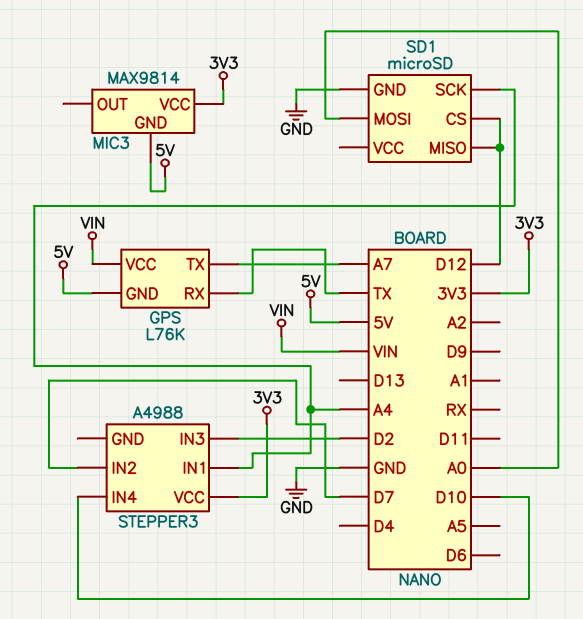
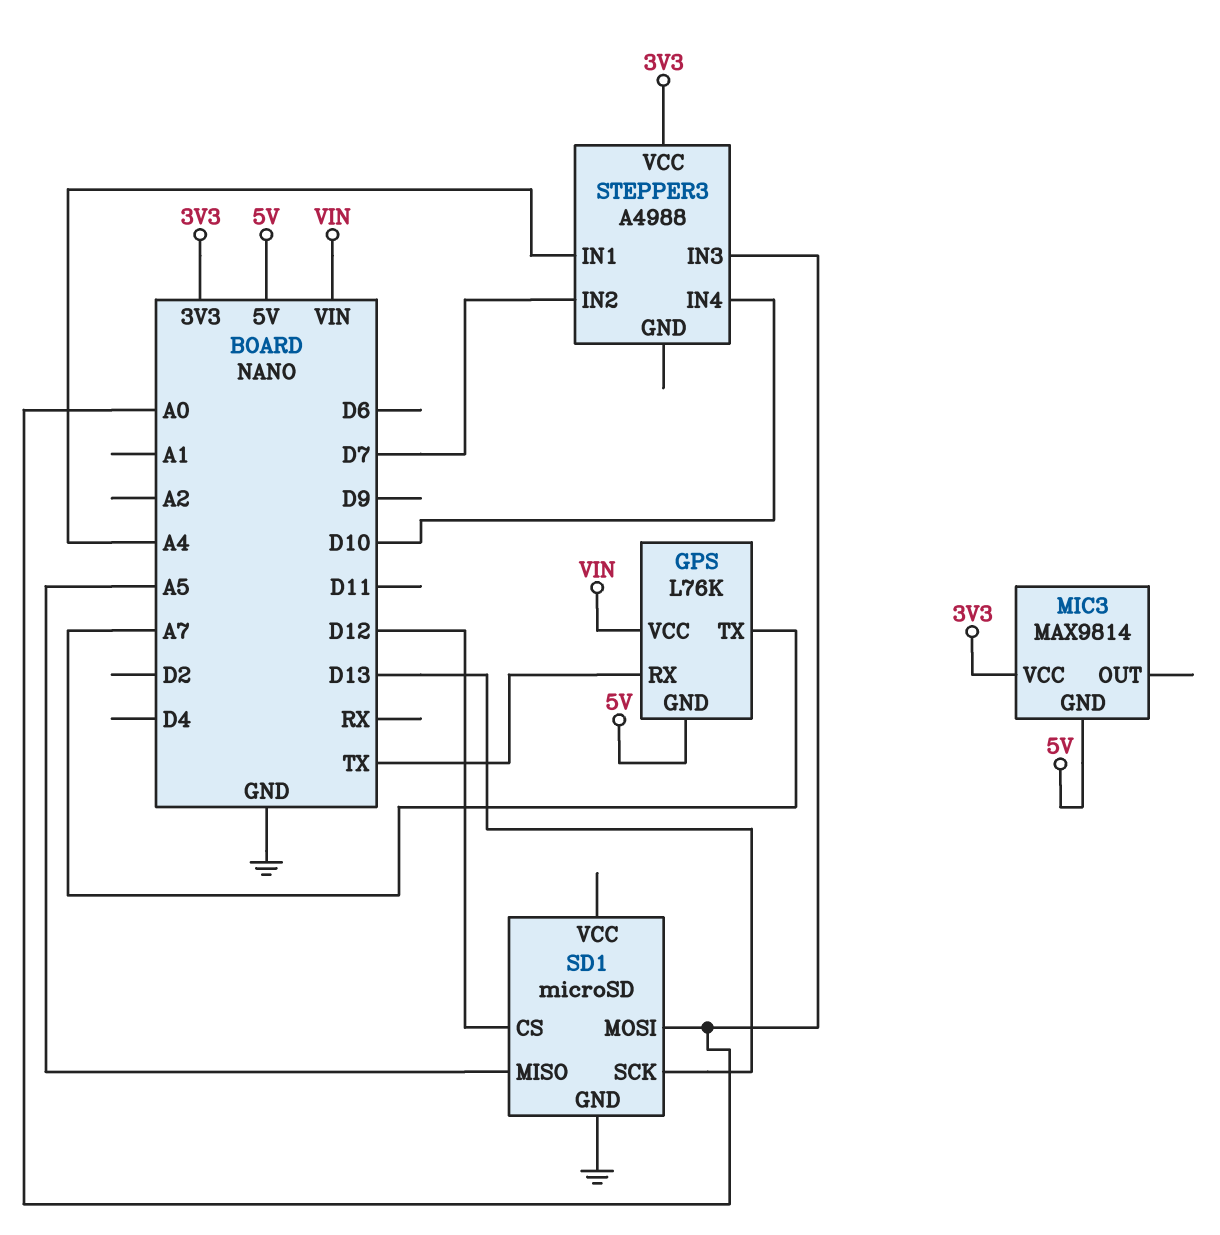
SD1 pin MISO: D12 -> A5
SD1 pin SCK: A4 -> D13
STEPPER3 pin IN3: D2 -> A0

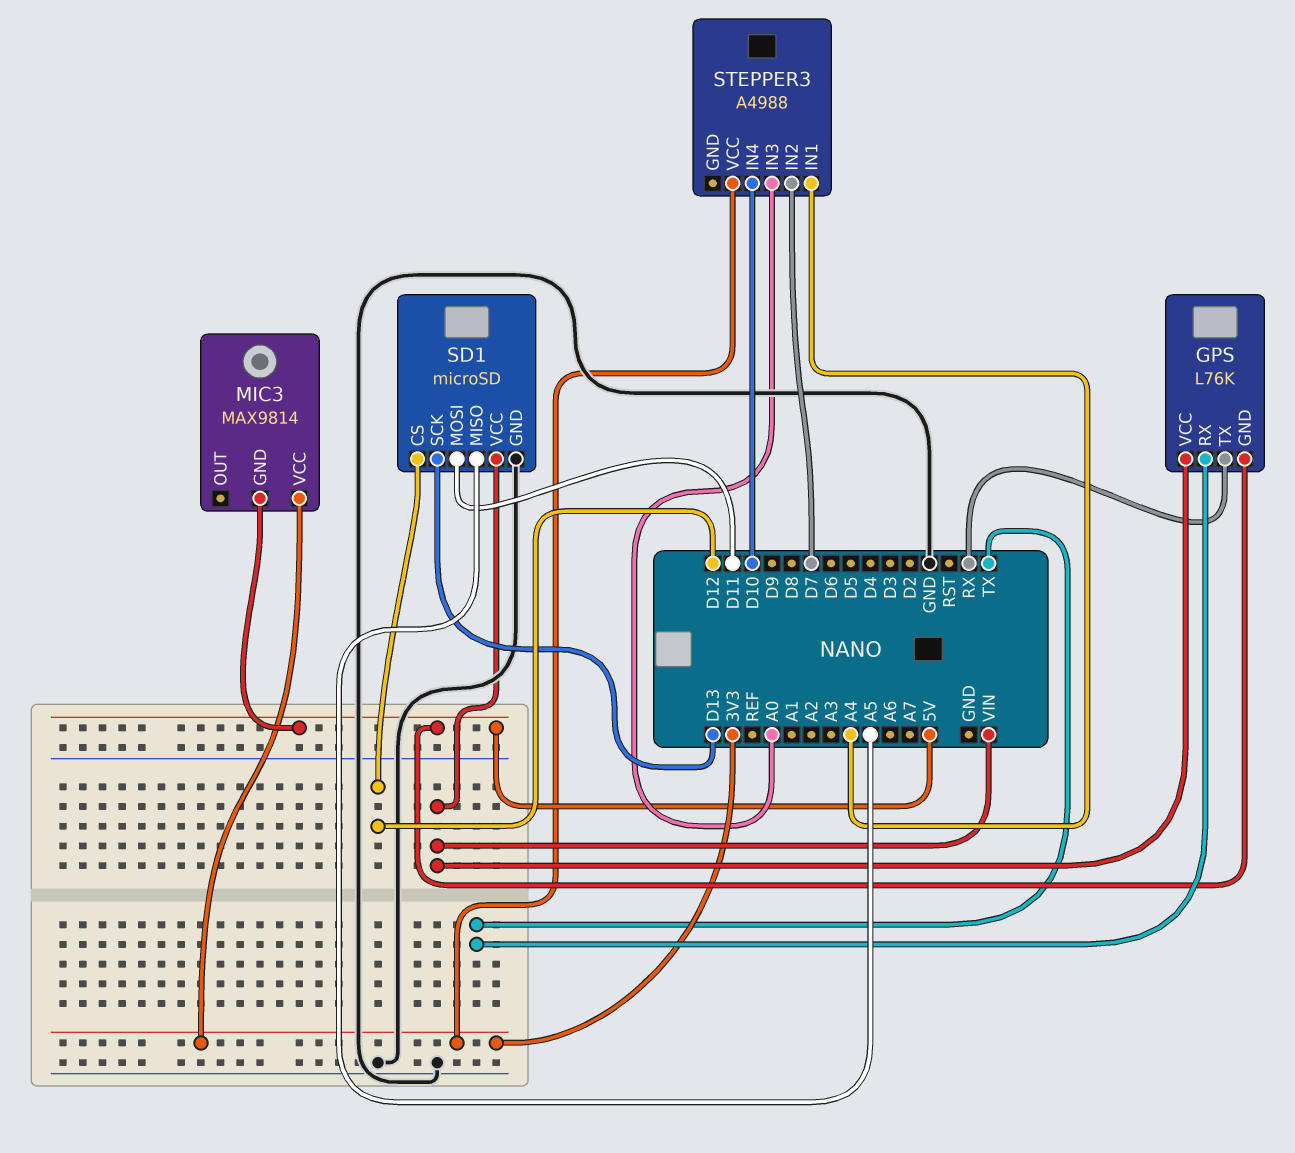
GPS pin TX: A7 -> RX
SD1 pin MOSI: A0 -> D11
SD1 pin VCC: none -> VIN

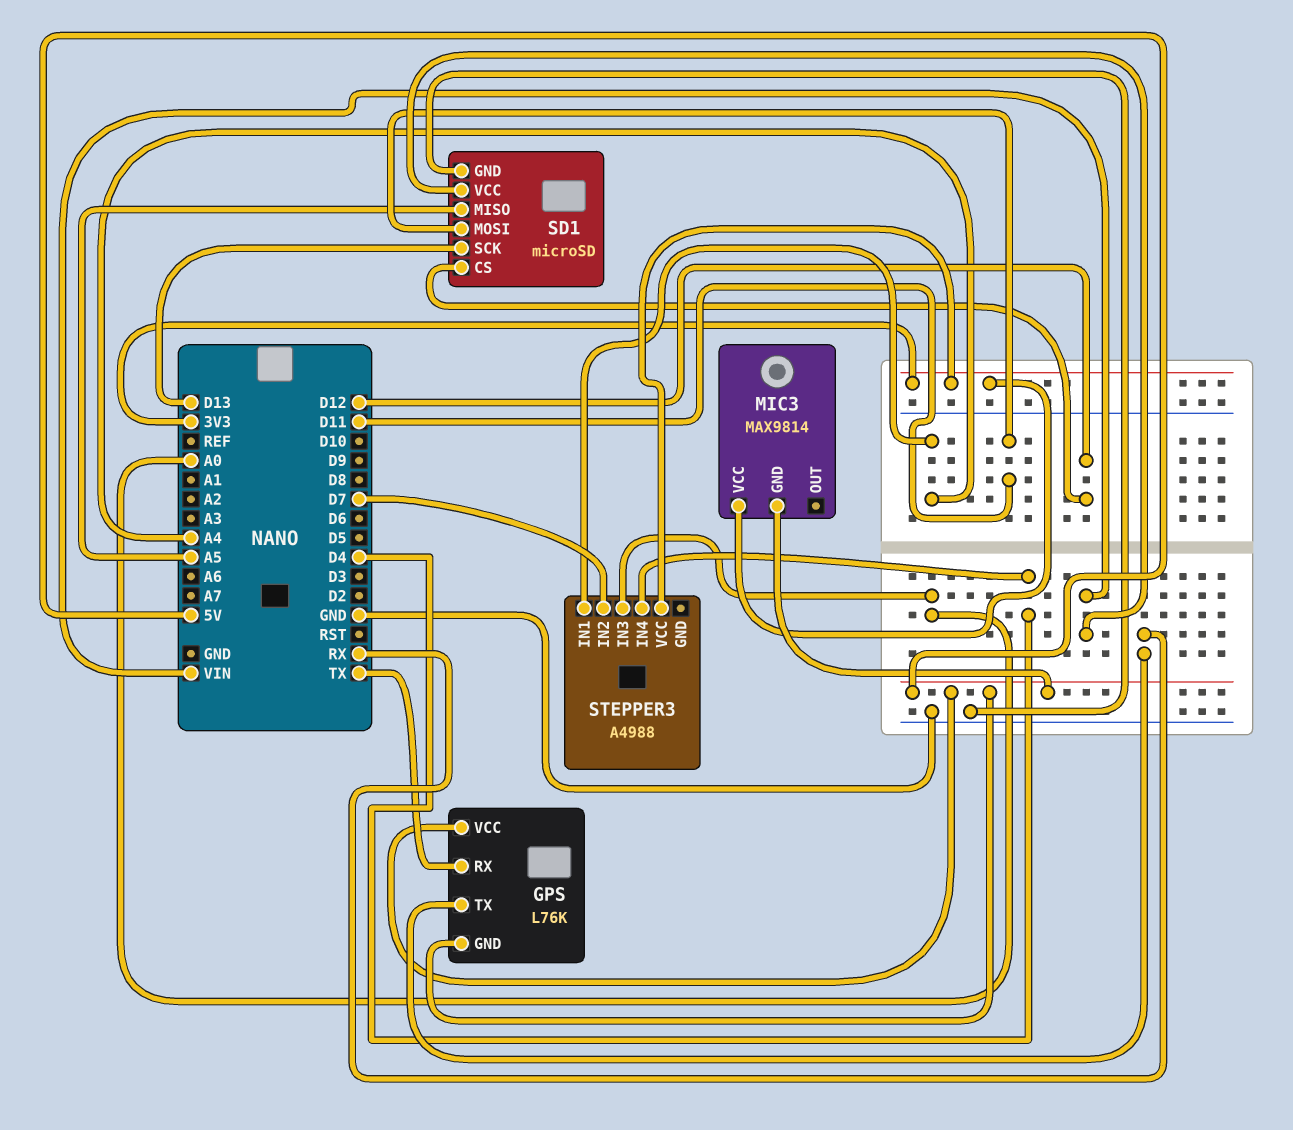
GPS pin VCC: VIN -> 5V
STEPPER3 pin IN4: D10 -> D4

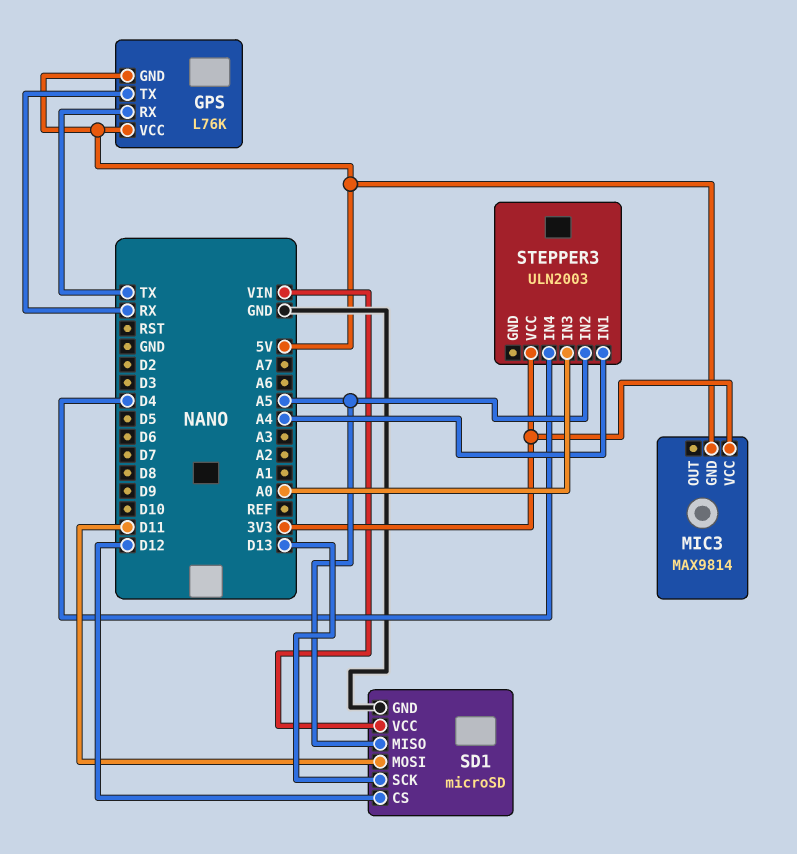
STEPPER3: A4988 -> ULN2003
STEPPER3 pin IN2: D7 -> A5

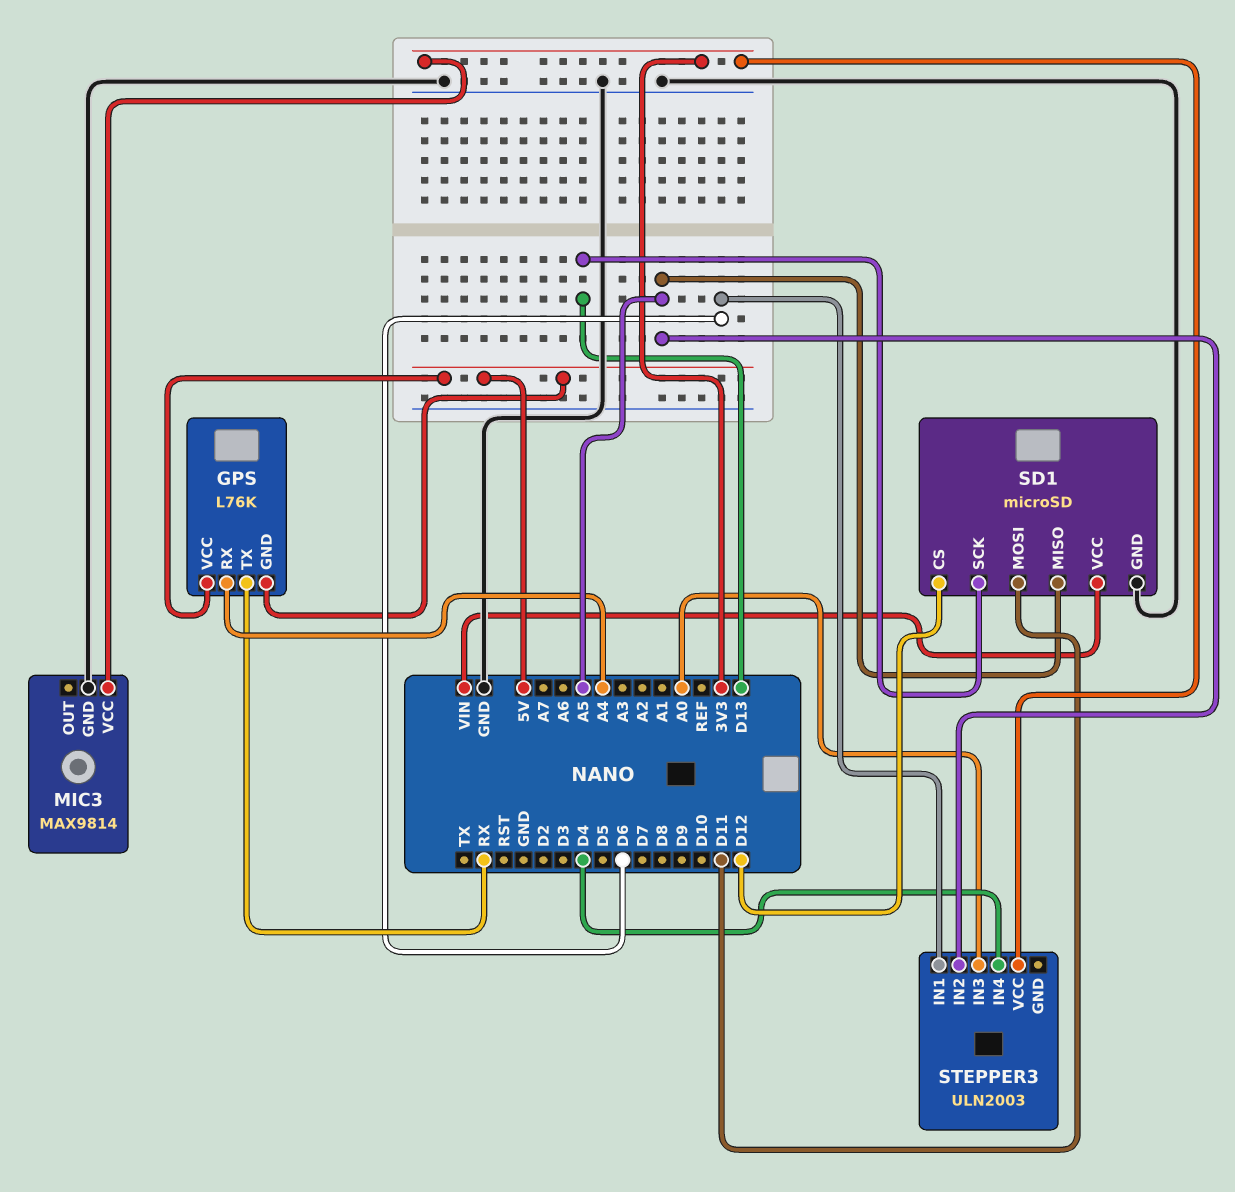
GPS pin RX: TX -> A4
MIC3 pin GND: 5V -> GND
STEPPER3 pin IN1: A4 -> D6

